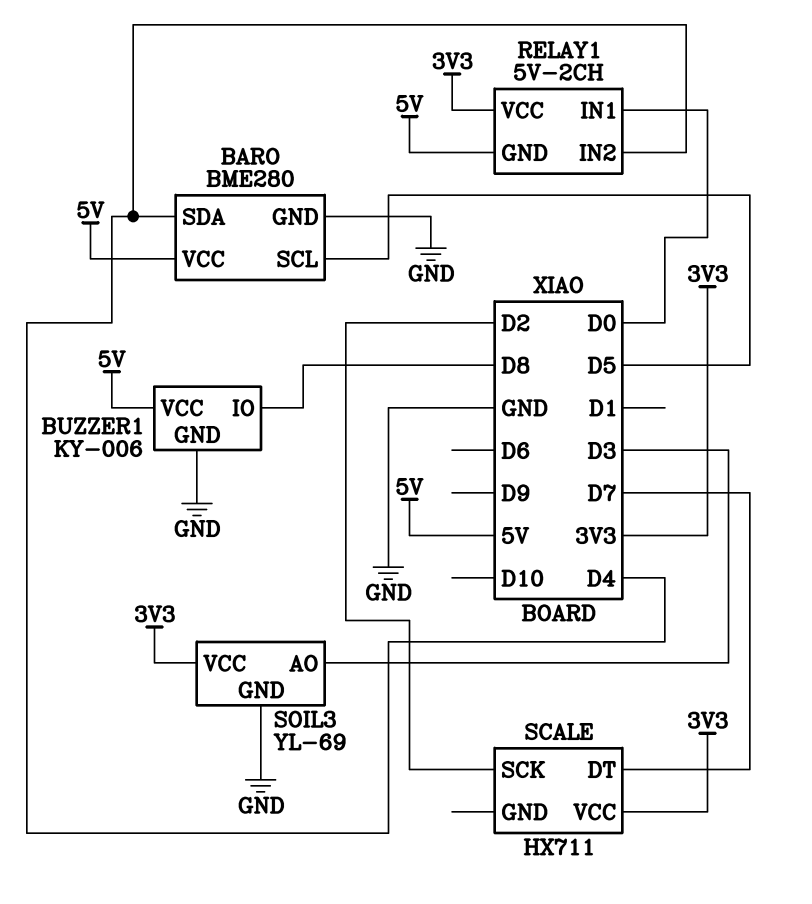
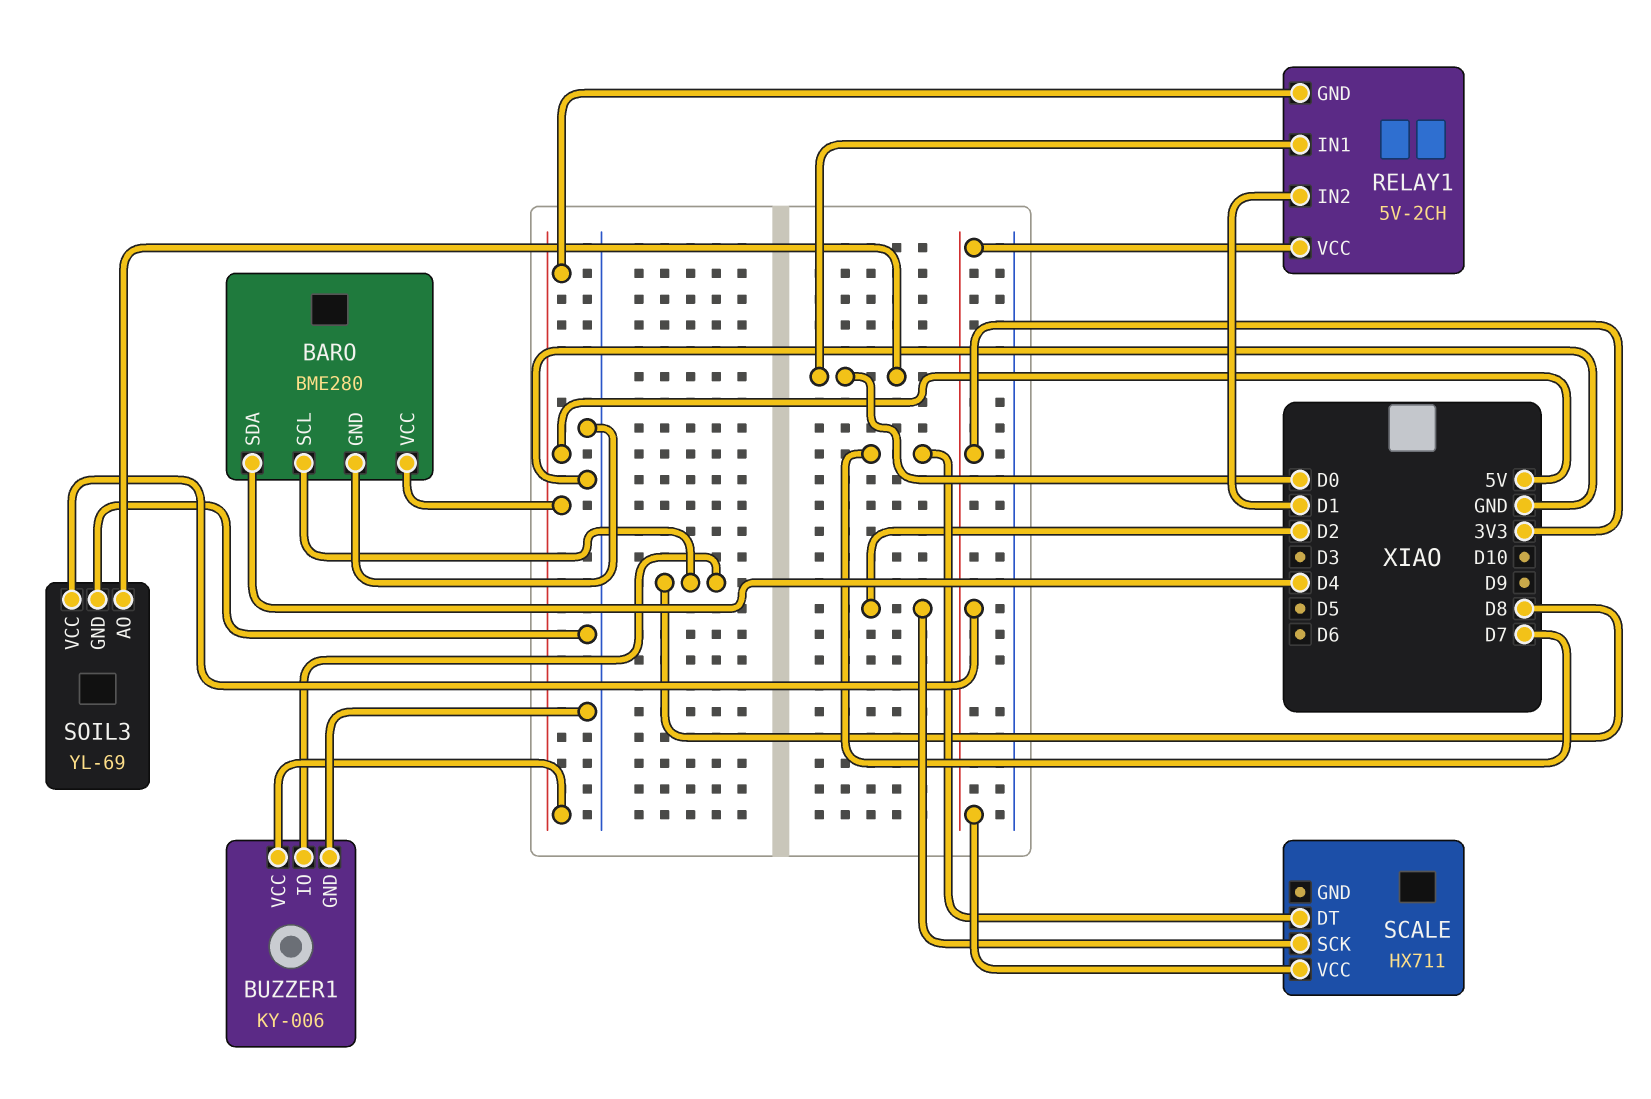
BARO pin SCL: D5 -> D8
RELAY1 pin IN2: D4 -> D1
SOIL3 pin AO: D3 -> D0

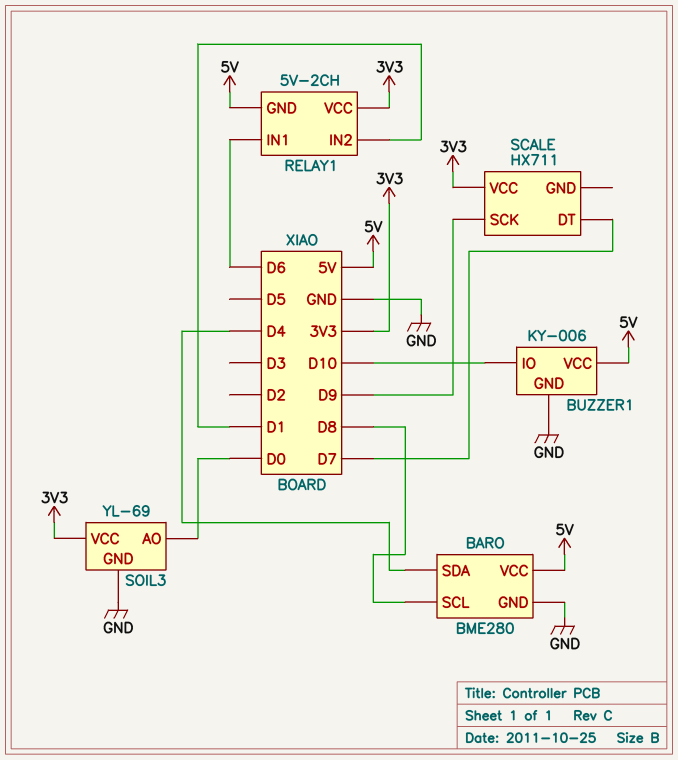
BUZZER1 pin IO: D8 -> D10
RELAY1 pin IN1: D0 -> D6
SCALE pin SCK: D2 -> D9

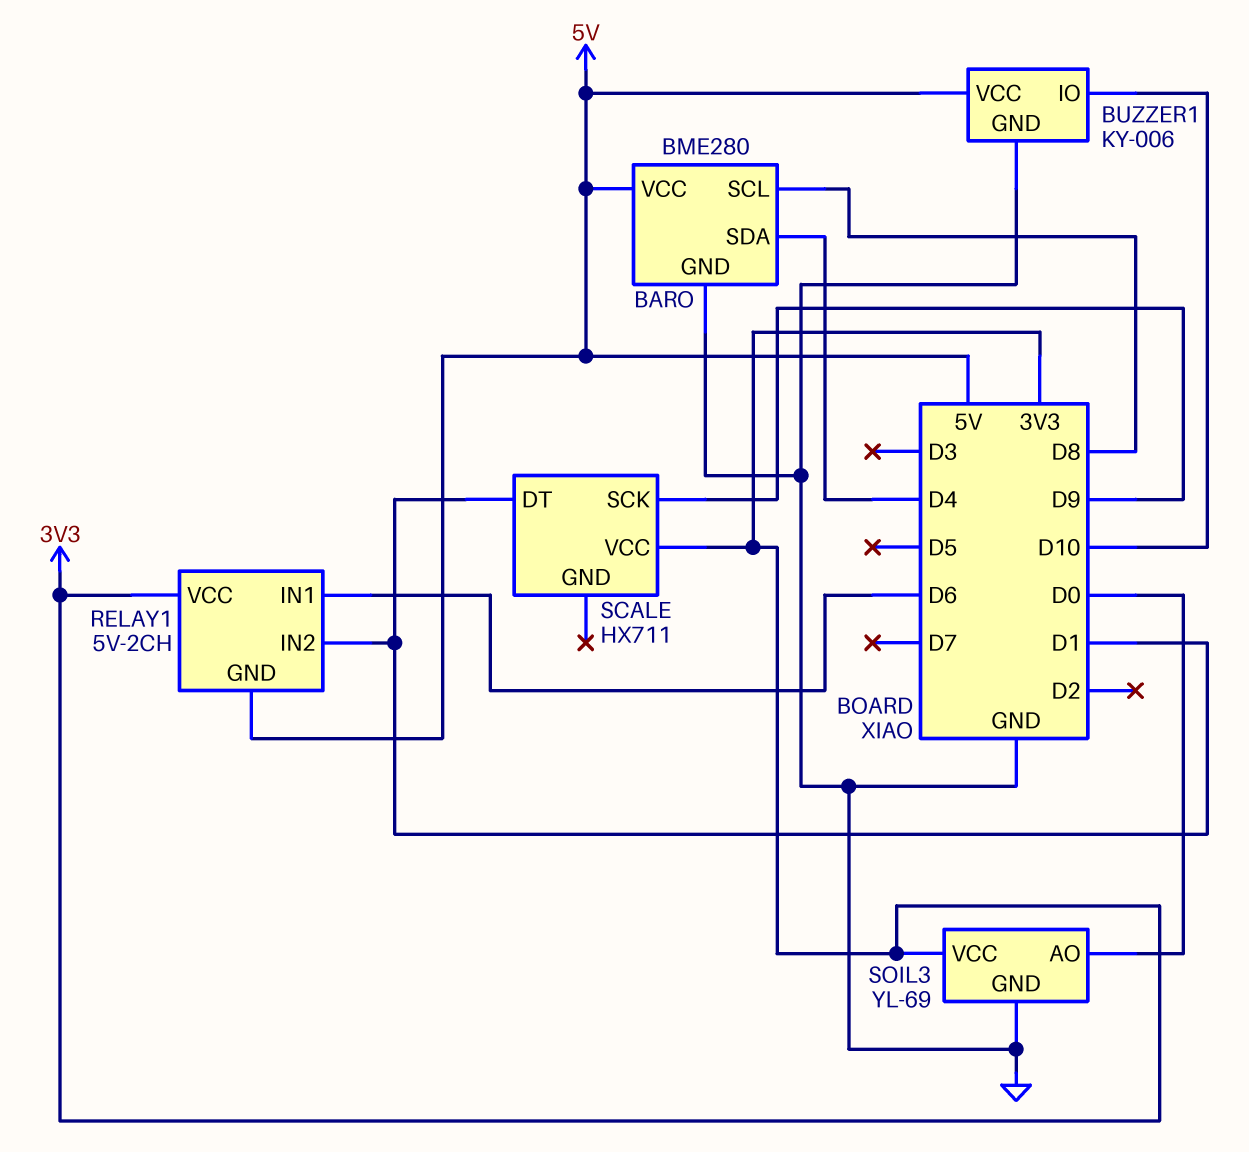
SCALE pin DT: D7 -> D1

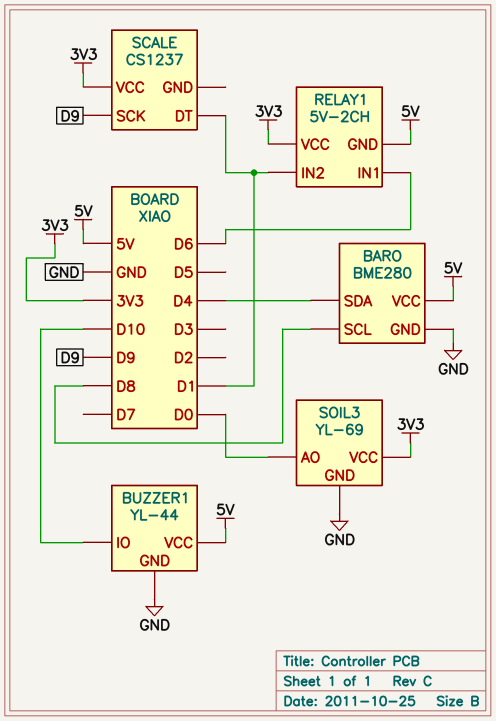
BUZZER1: KY-006 -> YL-44
SCALE: HX711 -> CS1237

